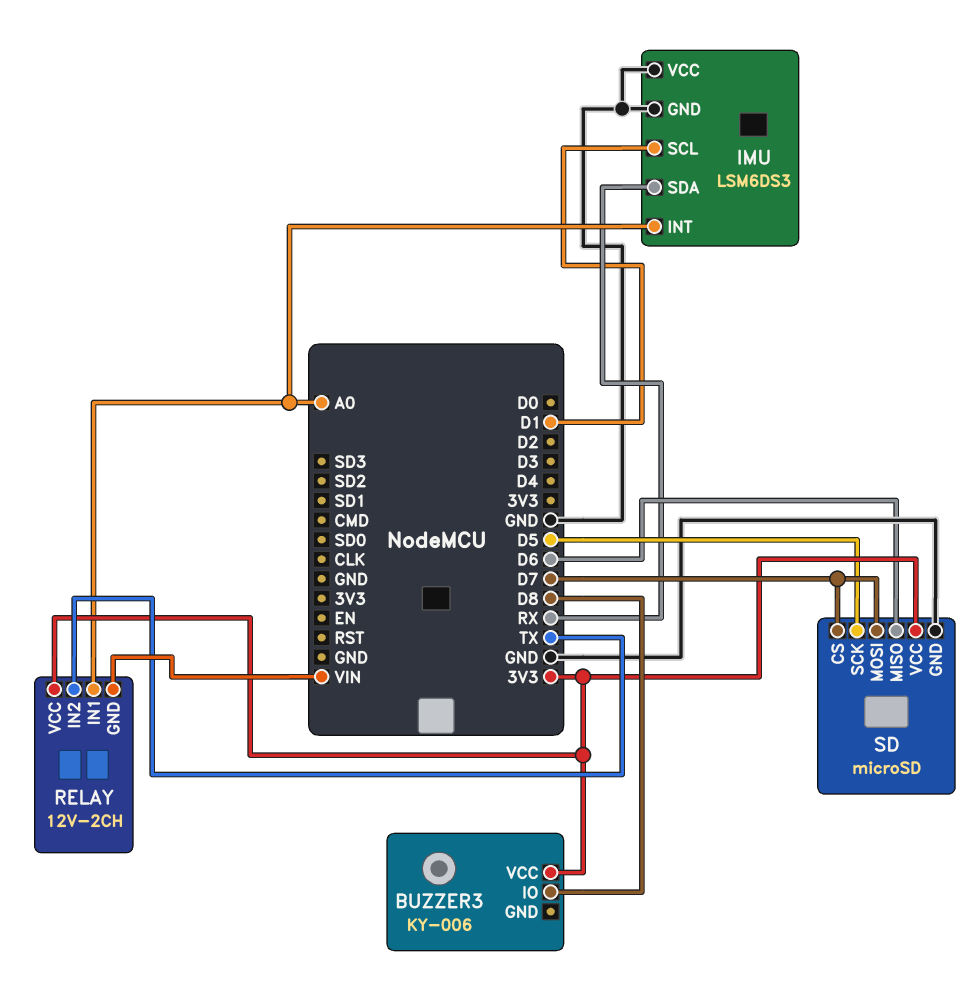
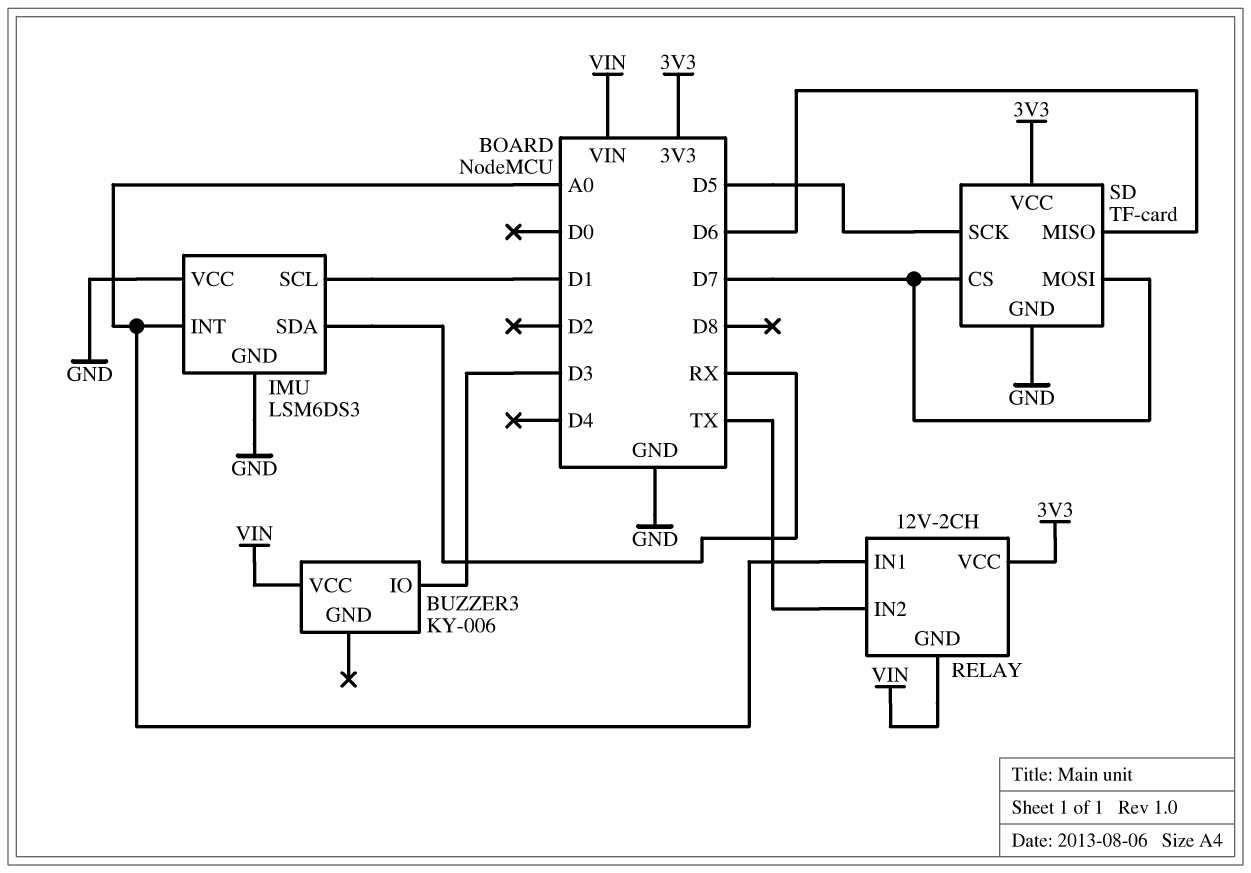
BUZZER3 pin IO: D8 -> D3
BUZZER3 pin VCC: 3V3 -> VIN
SD: microSD -> TF-card

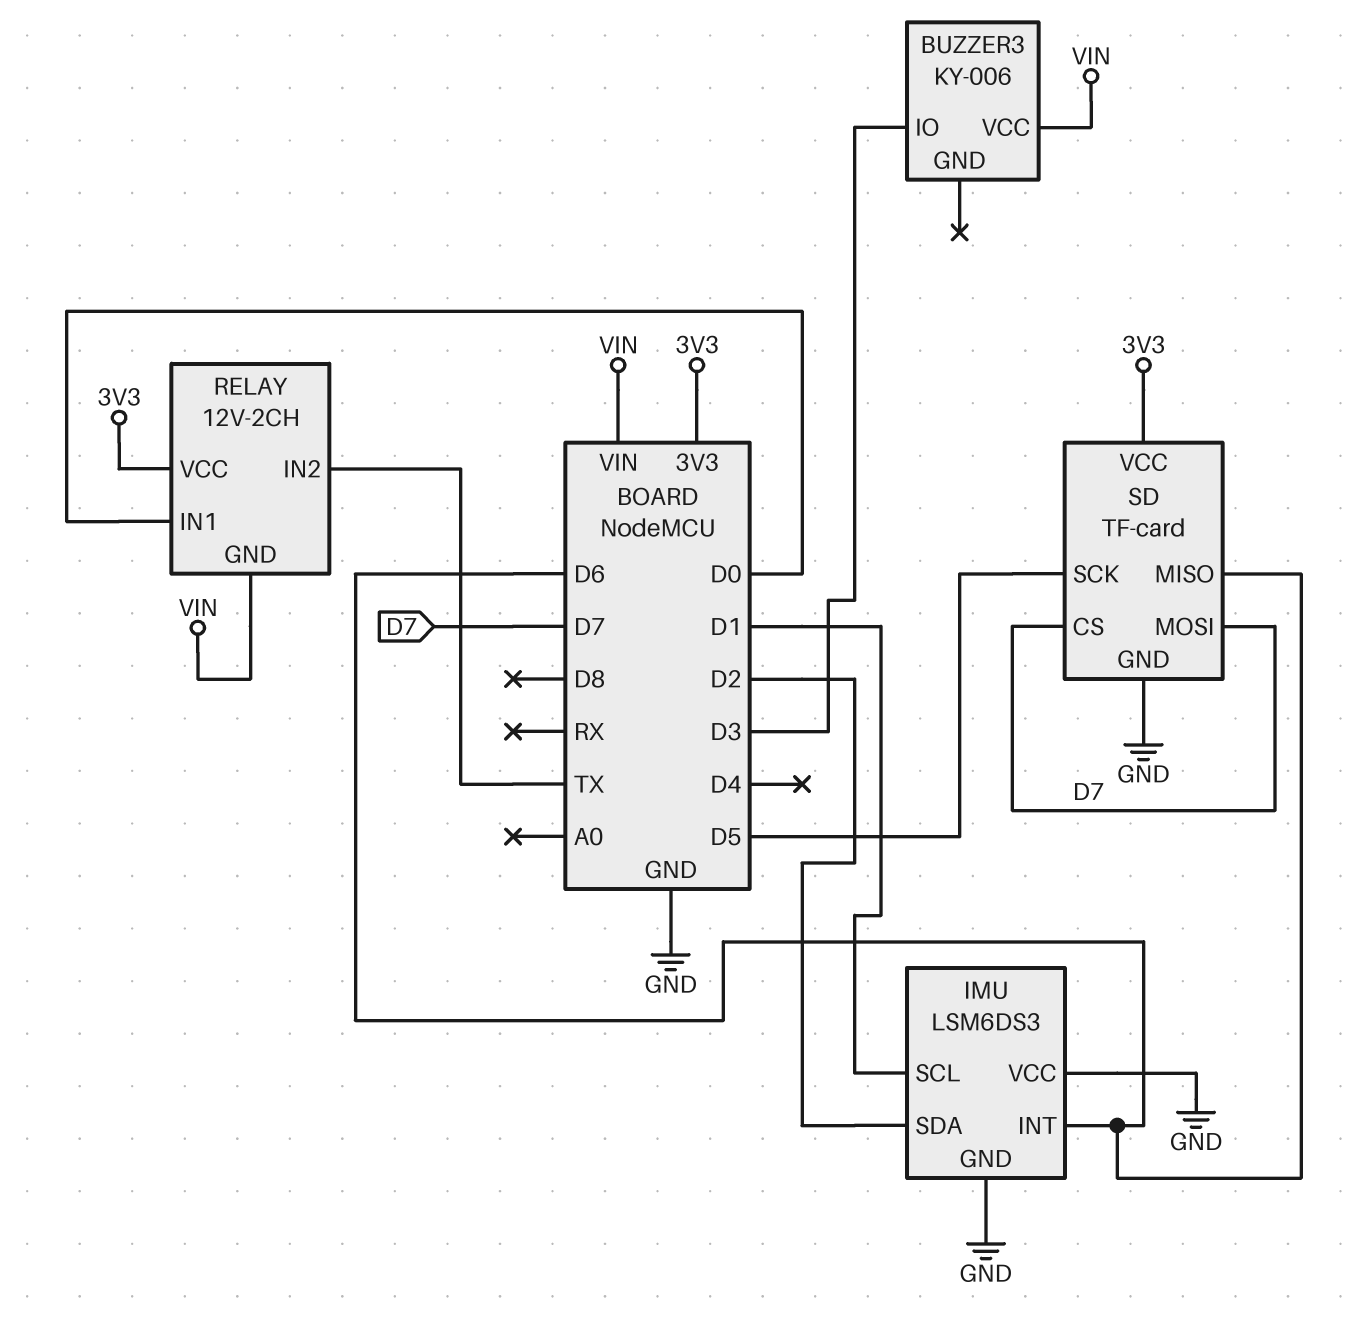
IMU pin INT: A0 -> D6
IMU pin SDA: RX -> D2
RELAY pin IN1: A0 -> D0

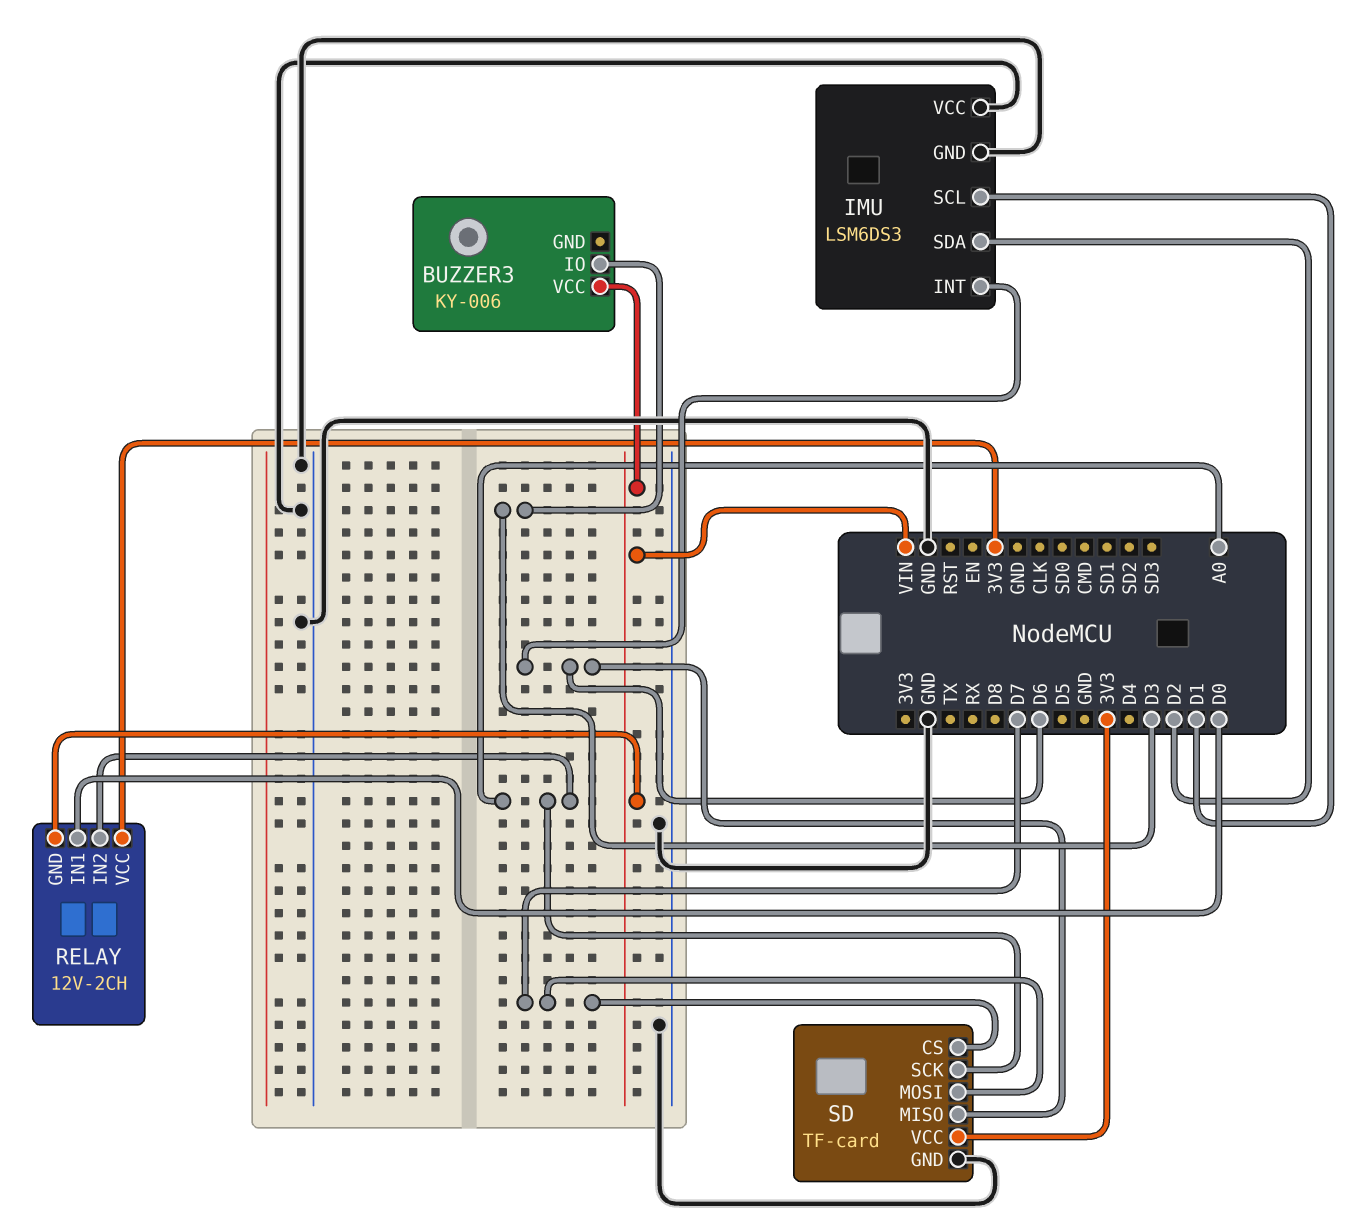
RELAY pin IN2: TX -> A0
SD pin SCK: D5 -> A0

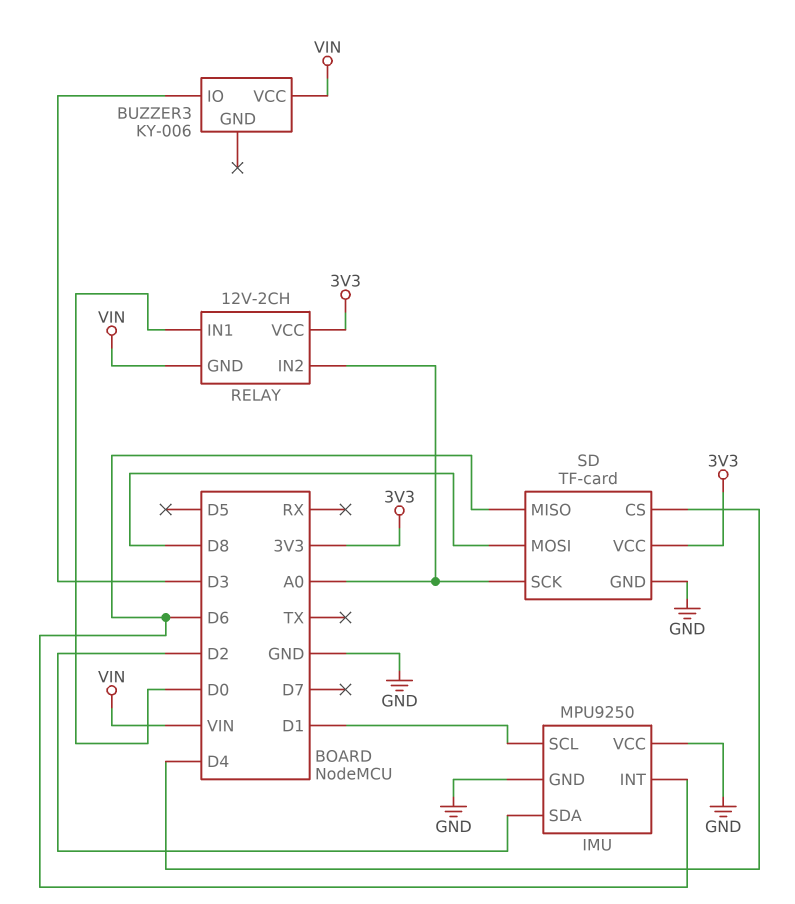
IMU: LSM6DS3 -> MPU9250
SD pin CS: D7 -> D4
SD pin MOSI: D7 -> D8

